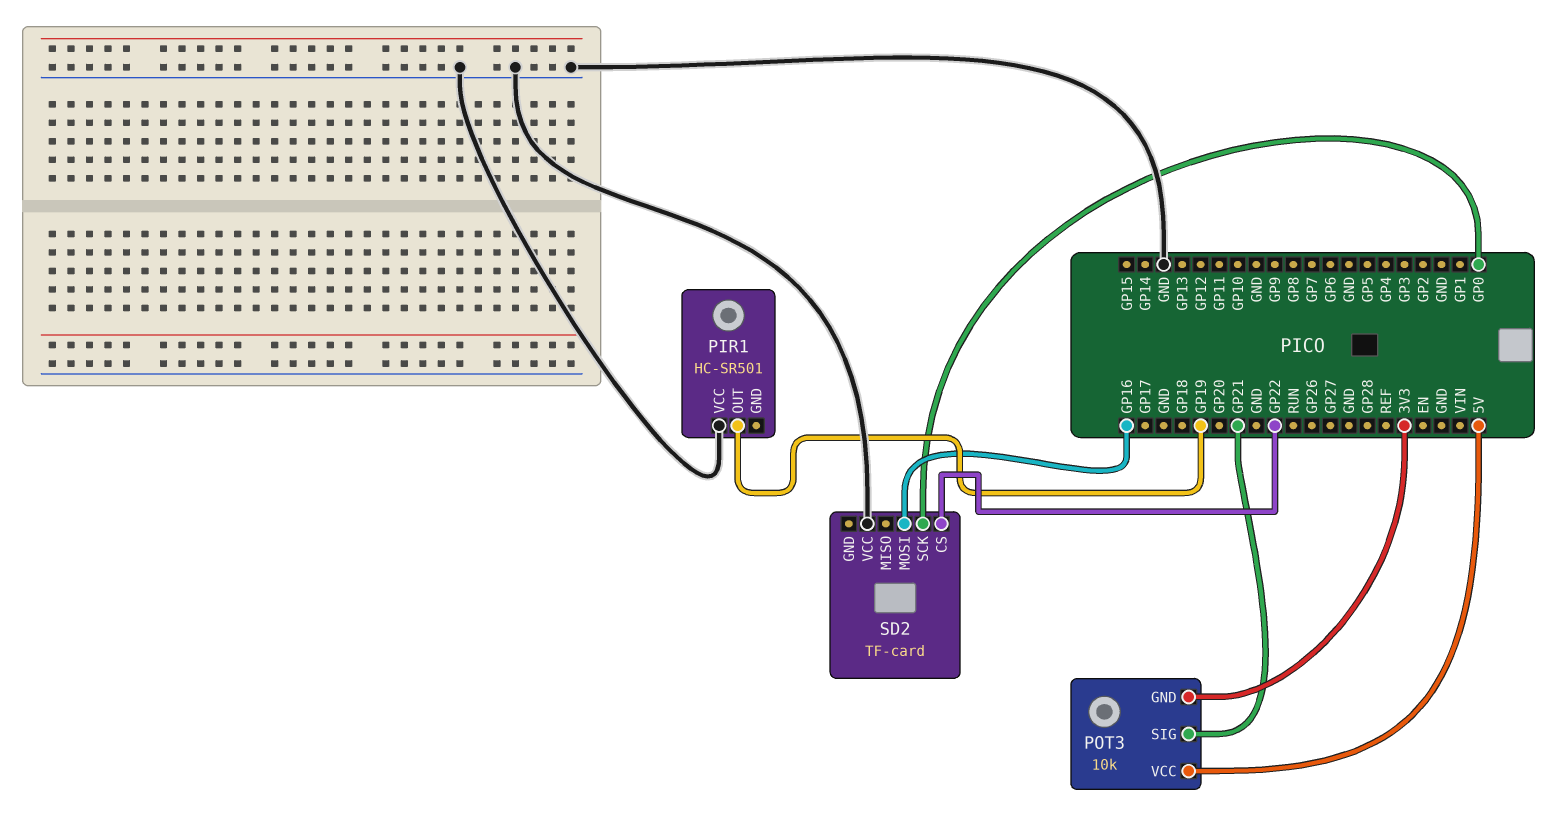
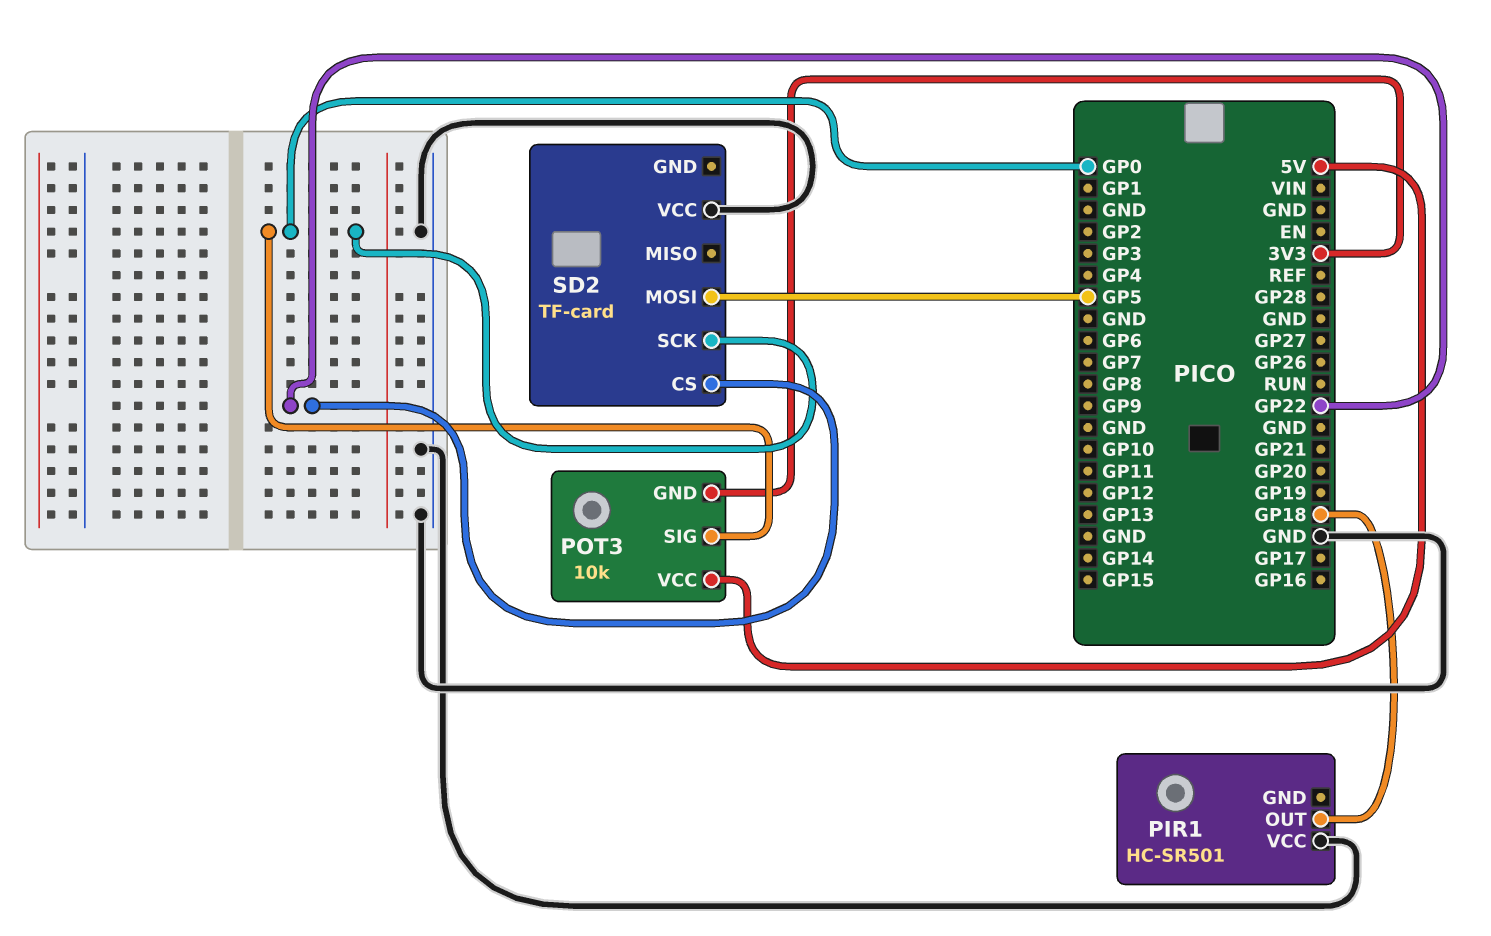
PIR1 pin OUT: GP19 -> GP18
POT3 pin SIG: GP21 -> GP0
SD2 pin MOSI: GP16 -> GP5

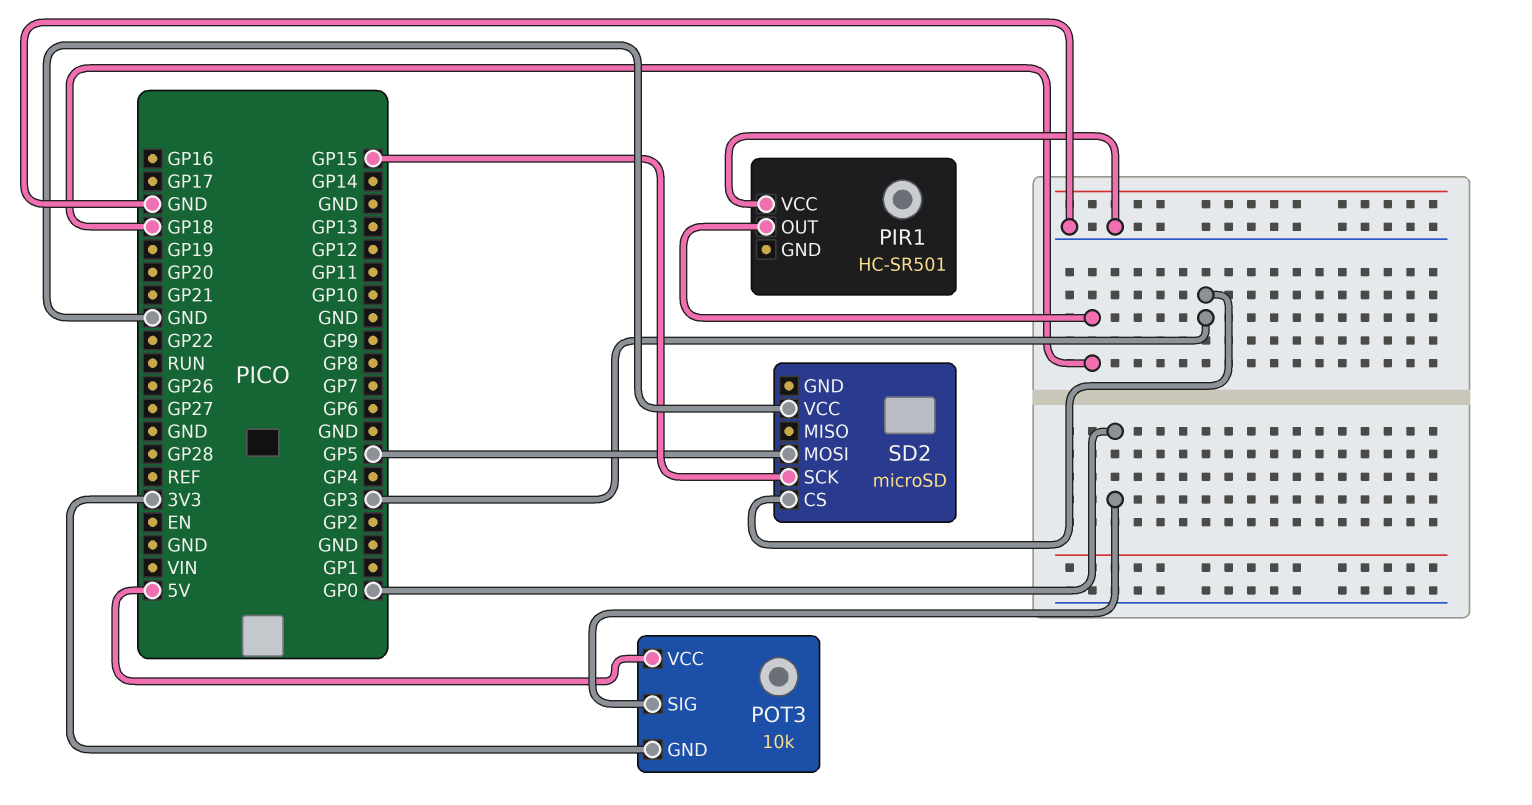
SD2: TF-card -> microSD
SD2 pin CS: GP22 -> GP3
SD2 pin SCK: GP0 -> GP15

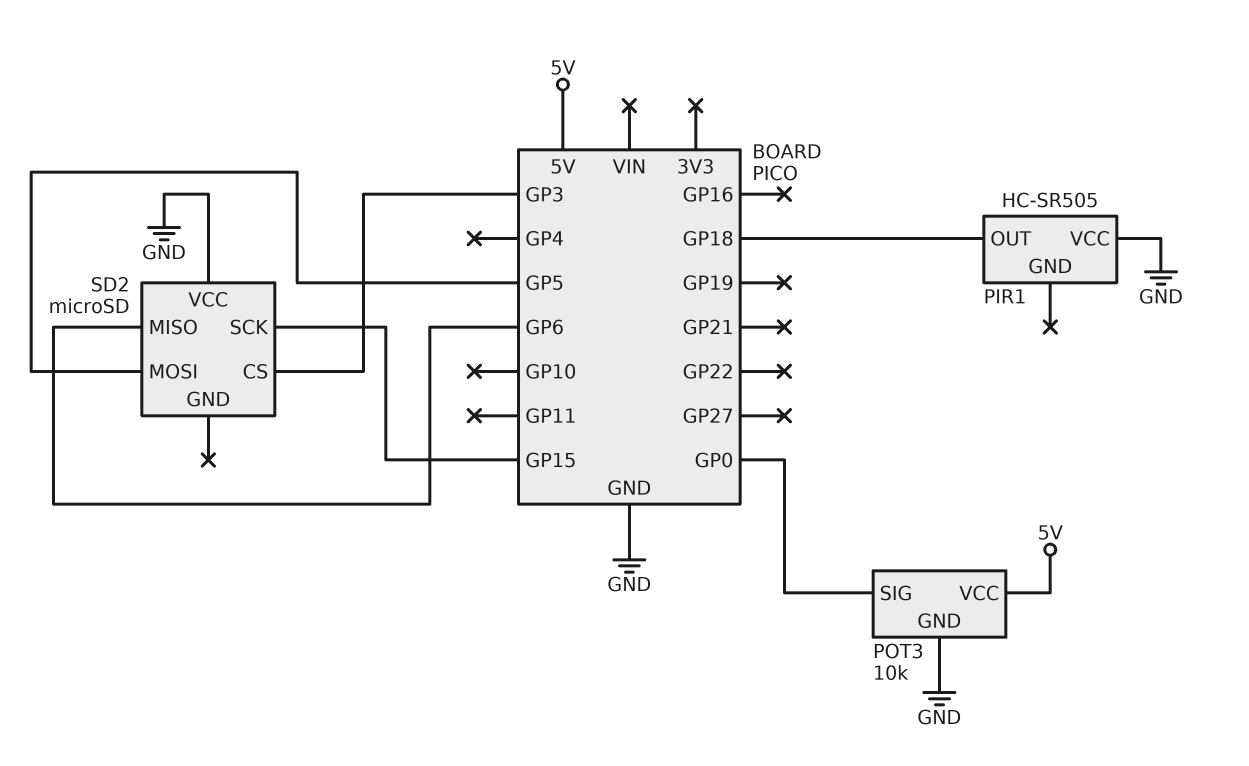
PIR1: HC-SR501 -> HC-SR505
POT3 pin GND: 3V3 -> GND
SD2 pin MISO: none -> GP6

